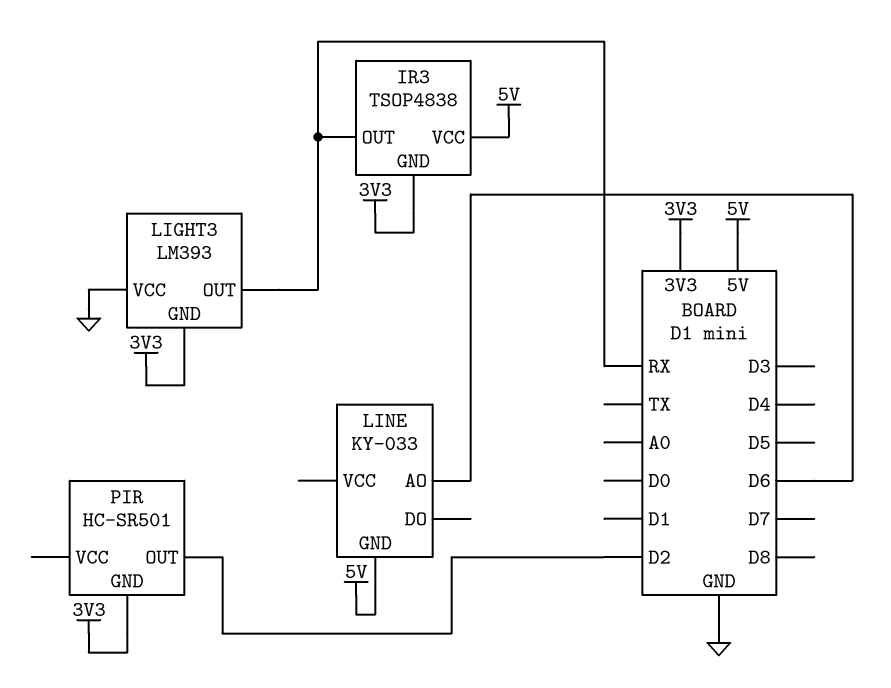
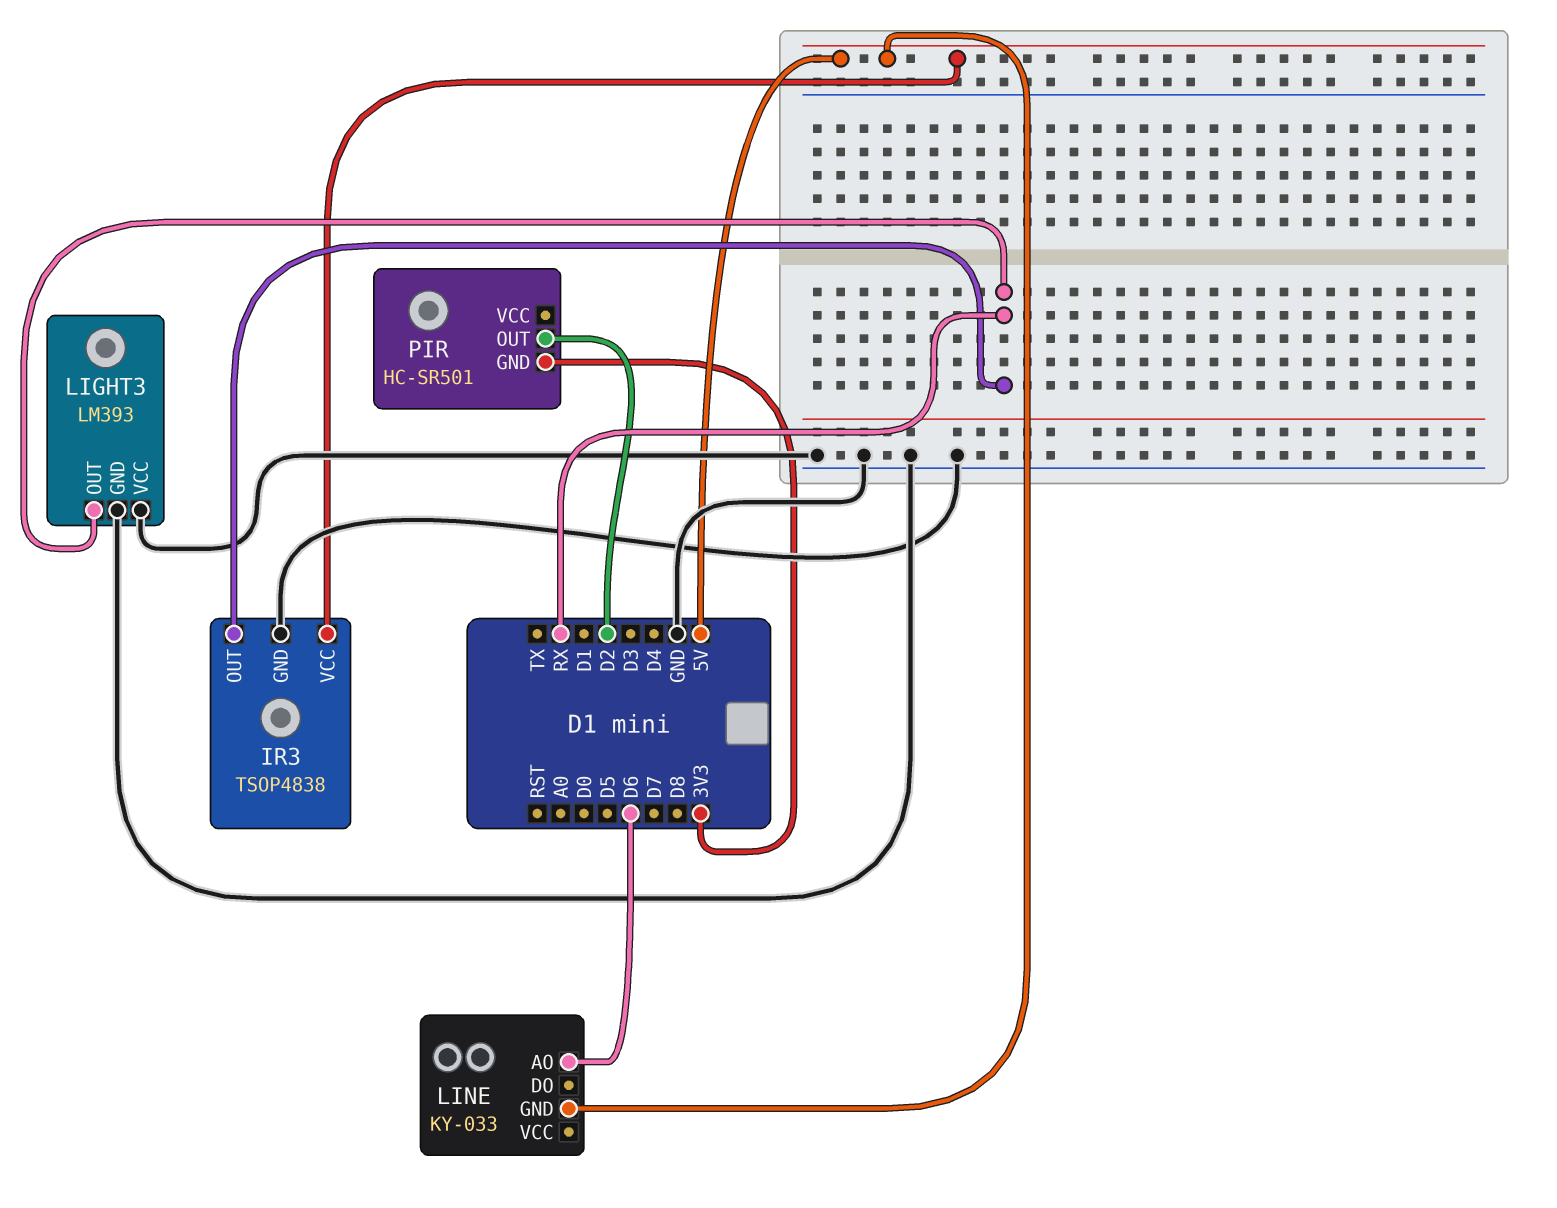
IR3 pin GND: 3V3 -> GND
LIGHT3 pin GND: 3V3 -> GND

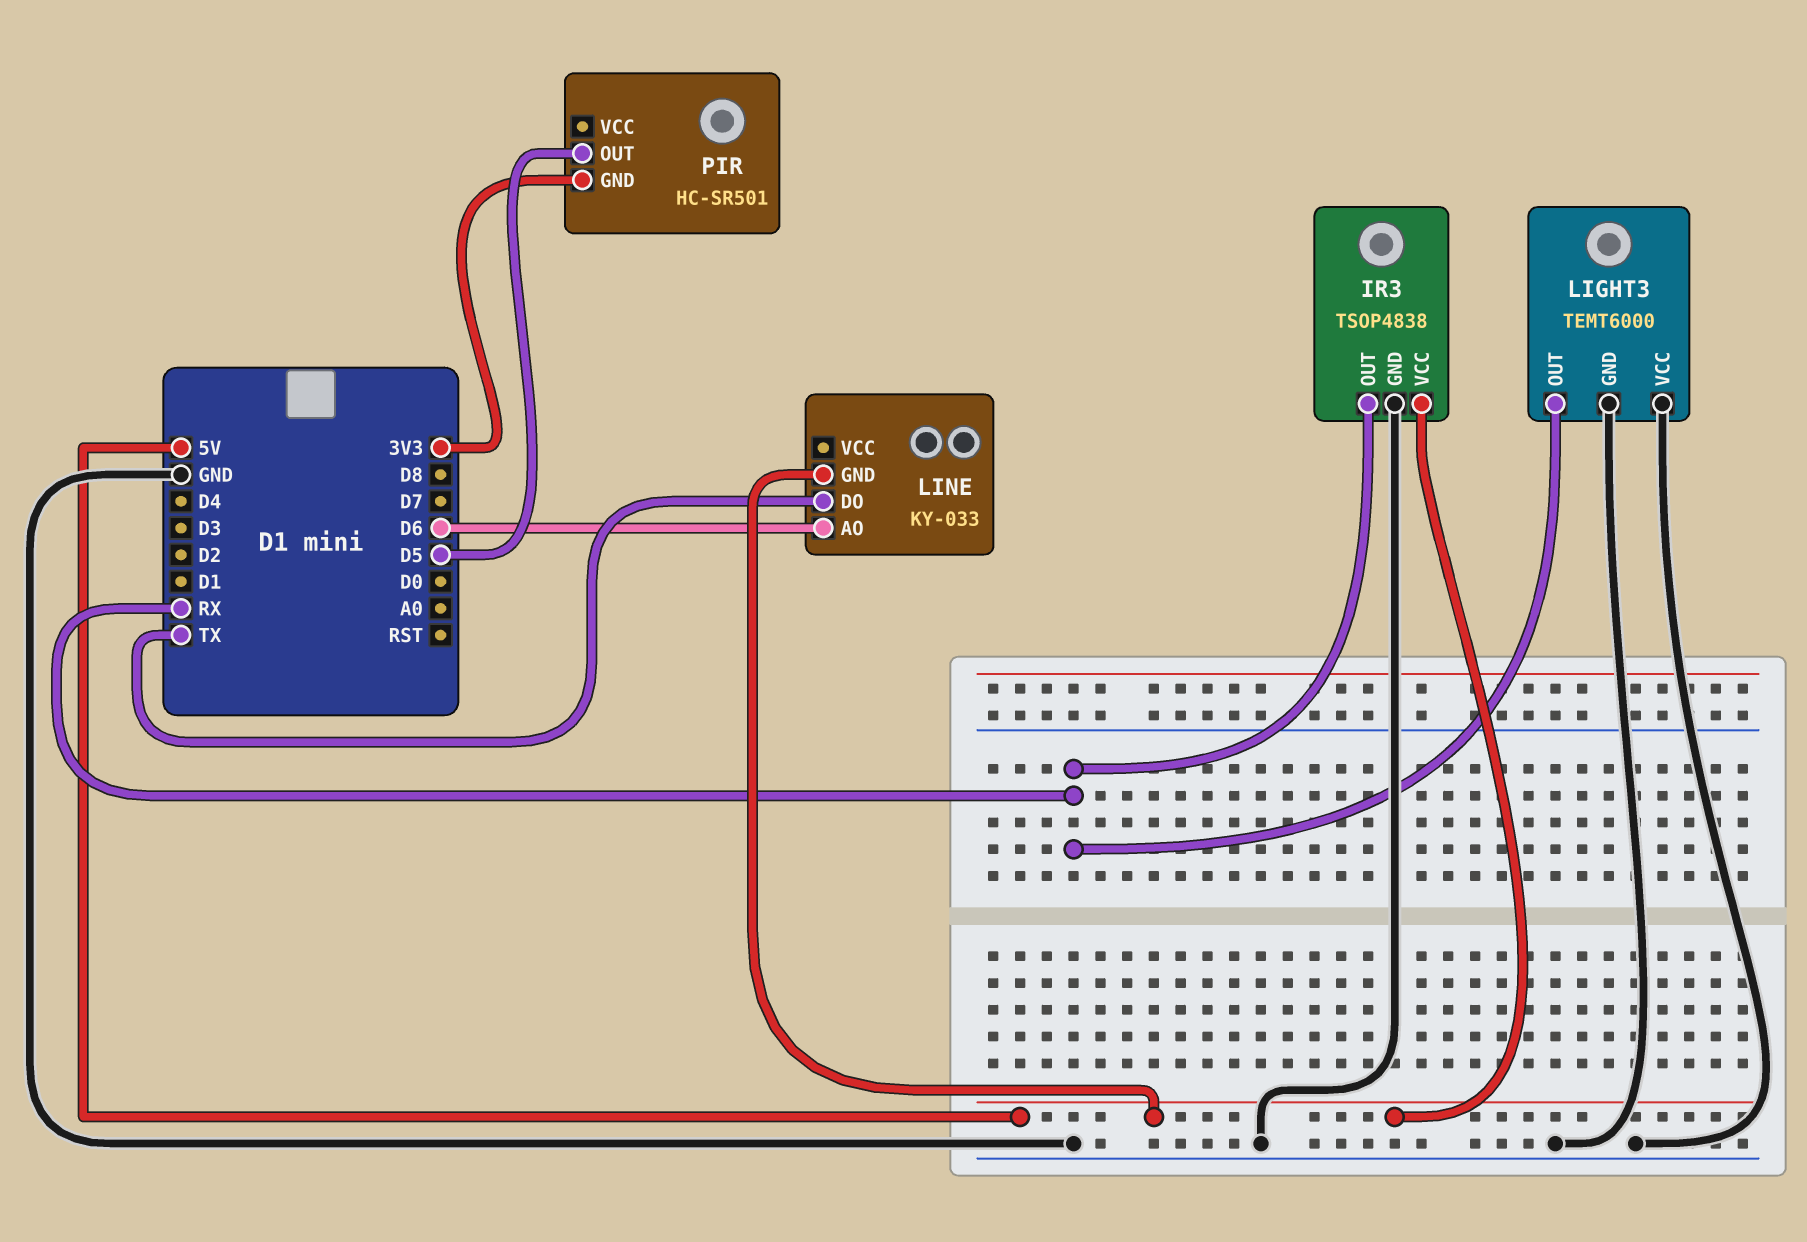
LIGHT3: LM393 -> TEMT6000
LINE pin DO: none -> TX
PIR pin OUT: D2 -> D5

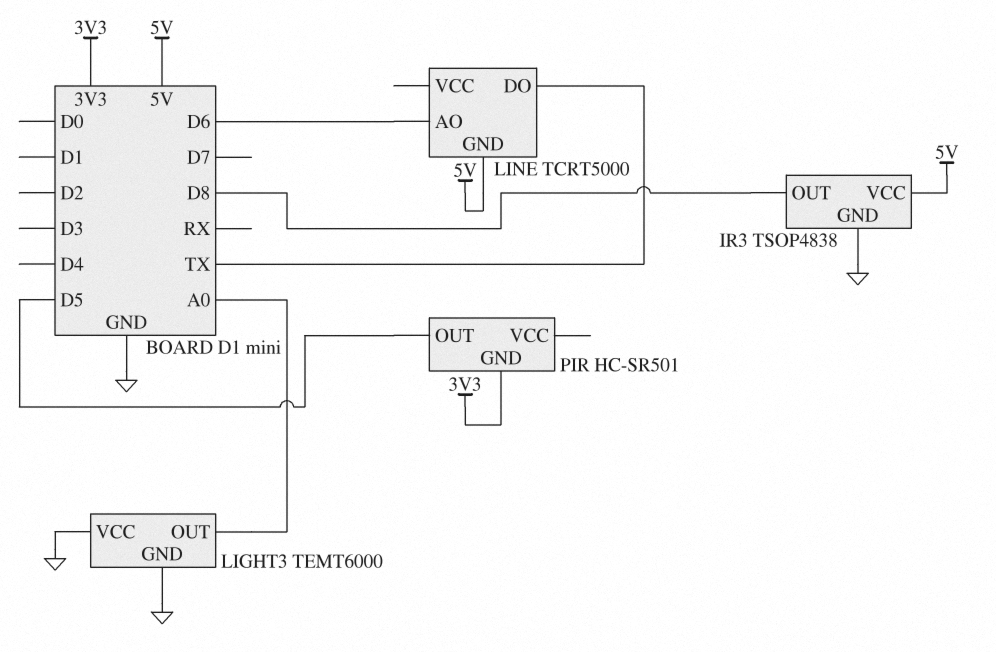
IR3 pin OUT: RX -> D8
LIGHT3 pin OUT: RX -> A0
LINE: KY-033 -> TCRT5000

